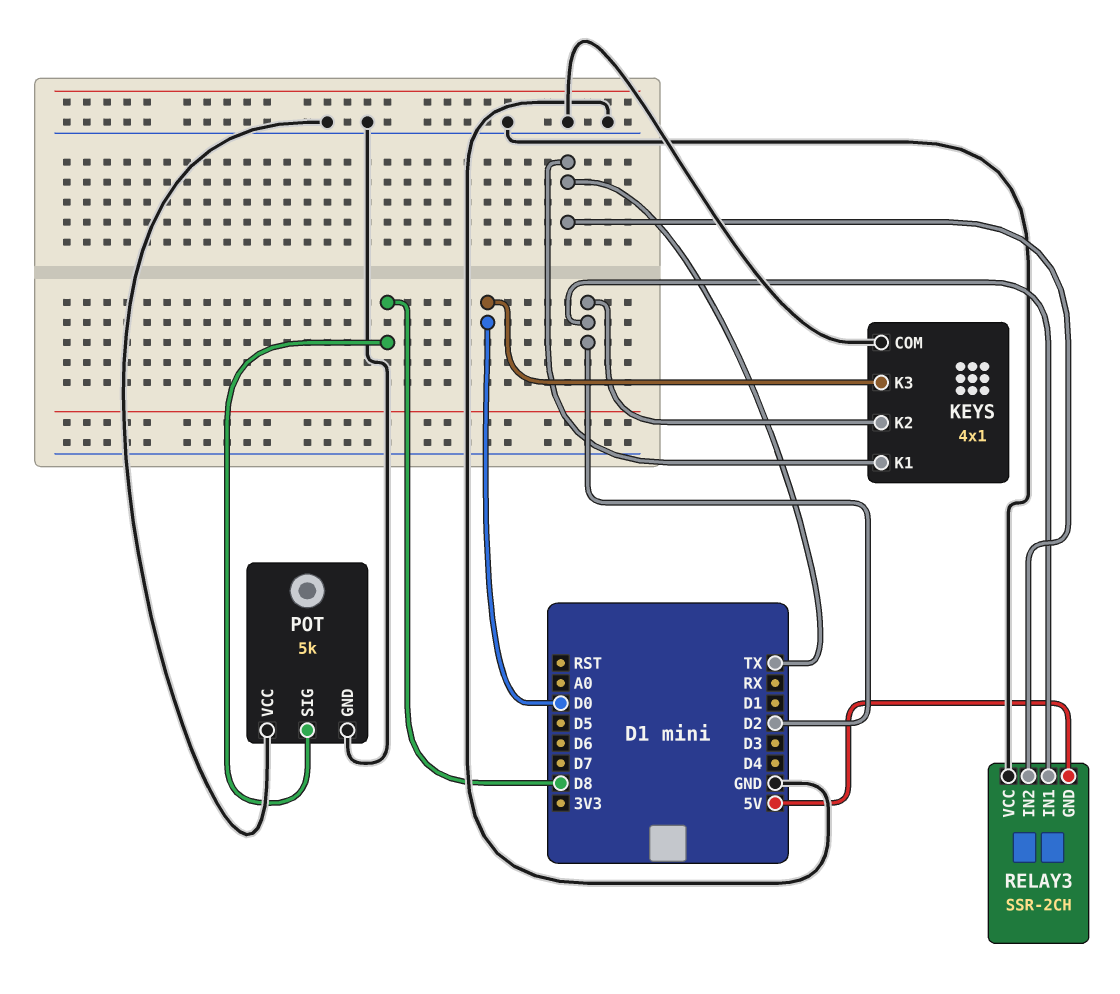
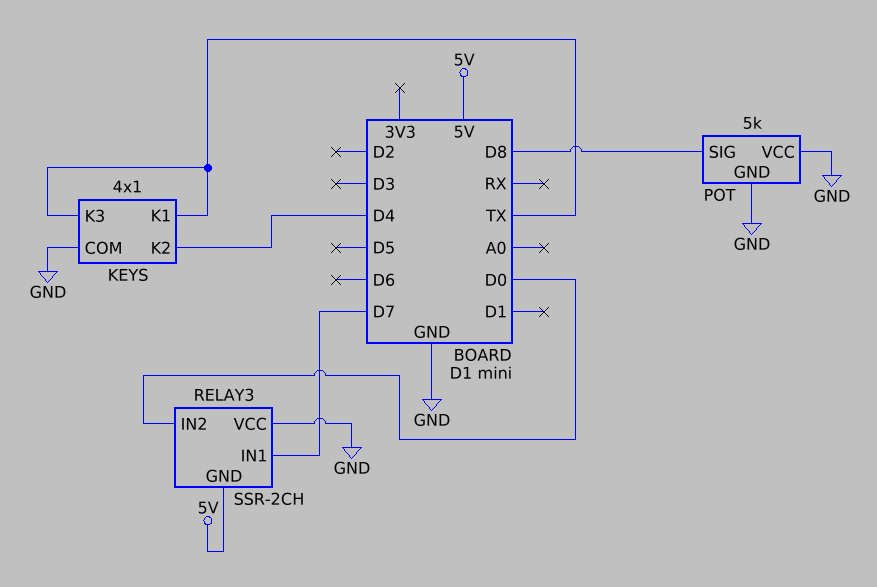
KEYS pin K2: D2 -> D4
KEYS pin K3: D0 -> TX
RELAY3 pin IN1: D2 -> D7
RELAY3 pin IN2: TX -> D0

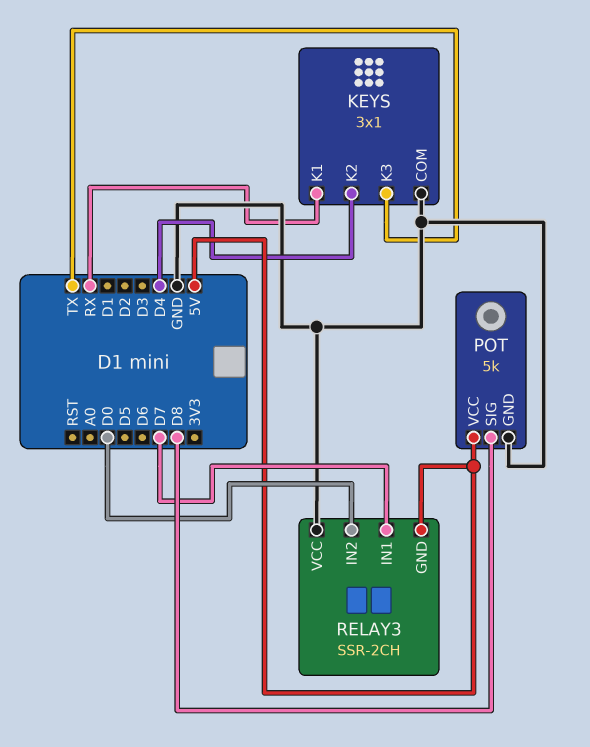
KEYS: 4x1 -> 3x1
KEYS pin K1: TX -> RX
POT pin VCC: GND -> 5V

